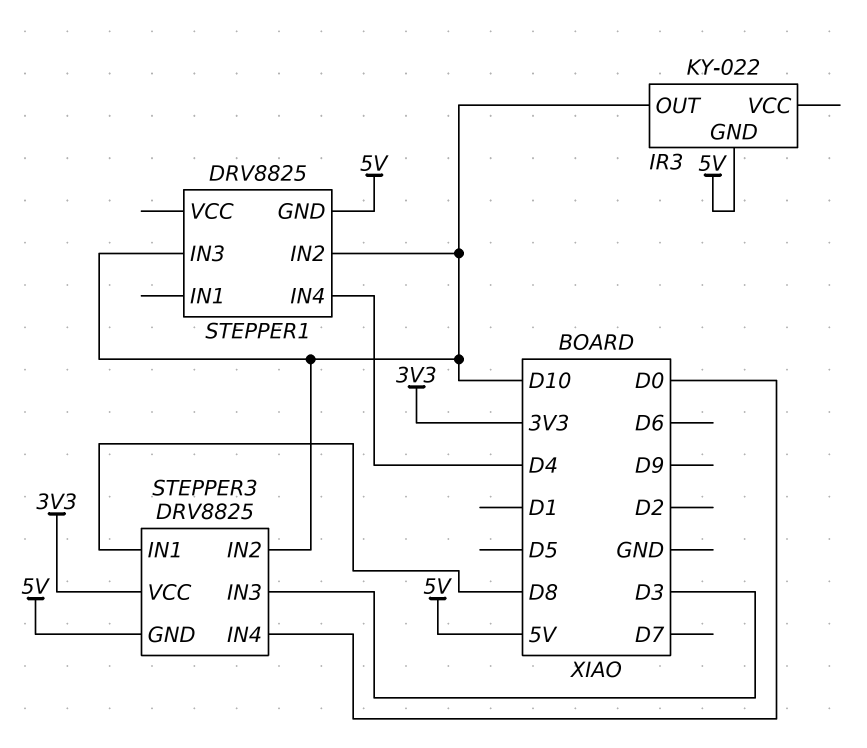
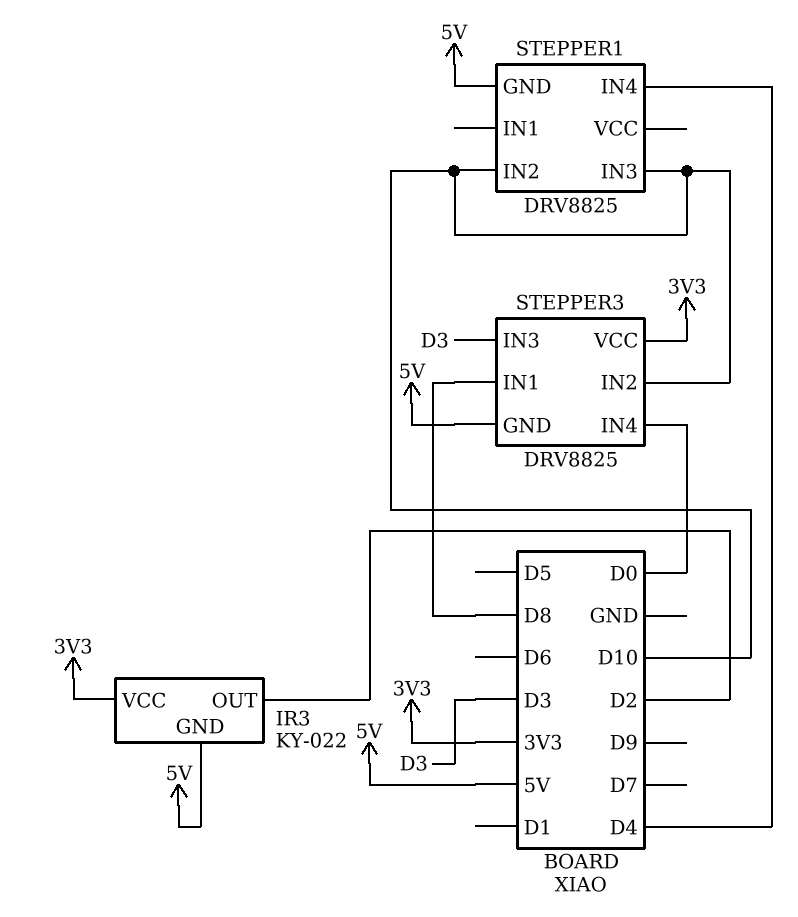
IR3 pin OUT: D10 -> D2
IR3 pin VCC: none -> 3V3

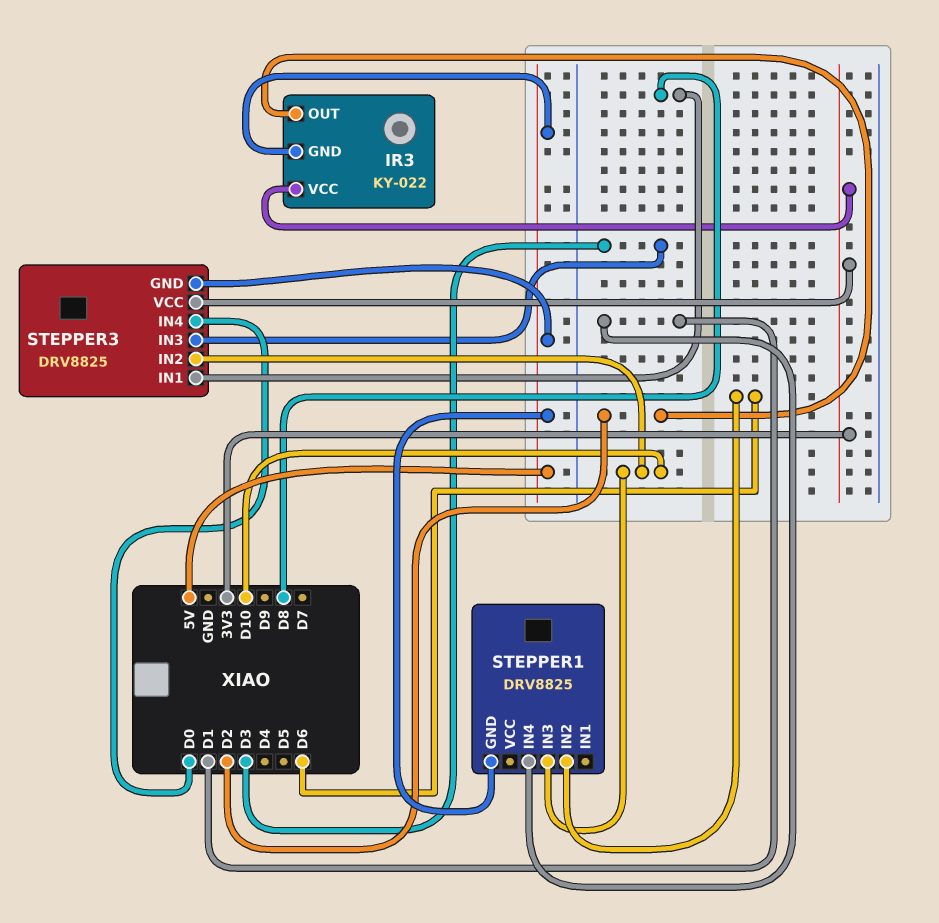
STEPPER1 pin IN2: D10 -> D6
STEPPER1 pin IN4: D4 -> D1

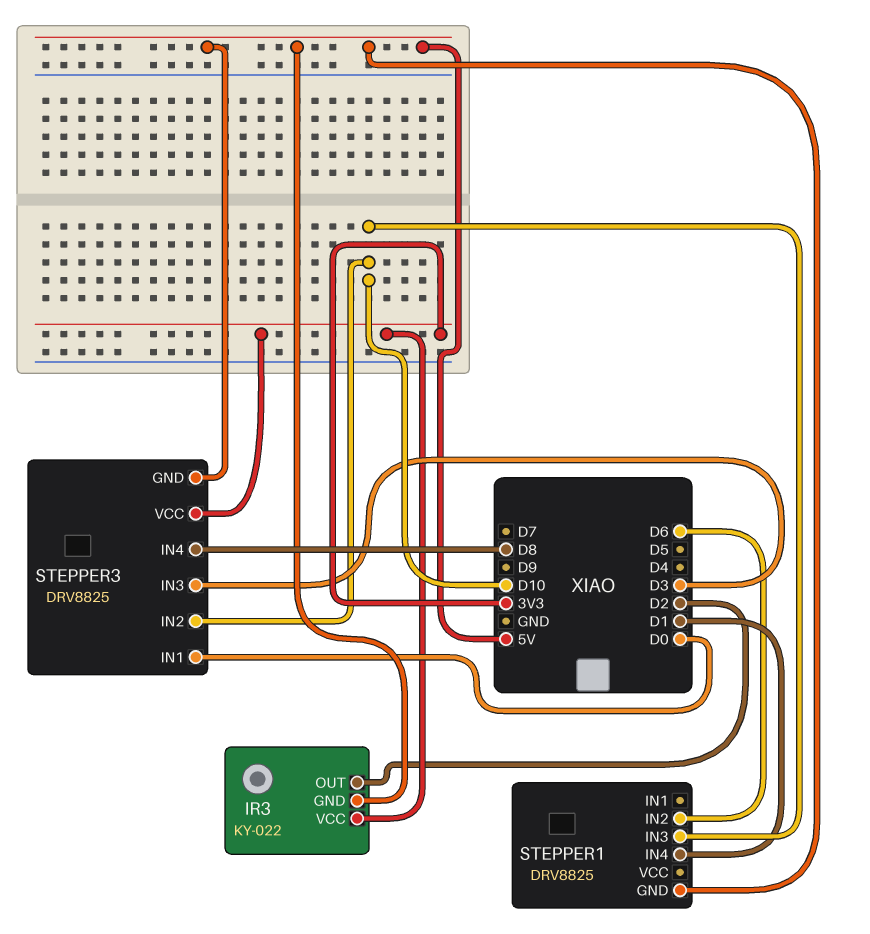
STEPPER3 pin IN1: D8 -> D0
STEPPER3 pin IN4: D0 -> D8

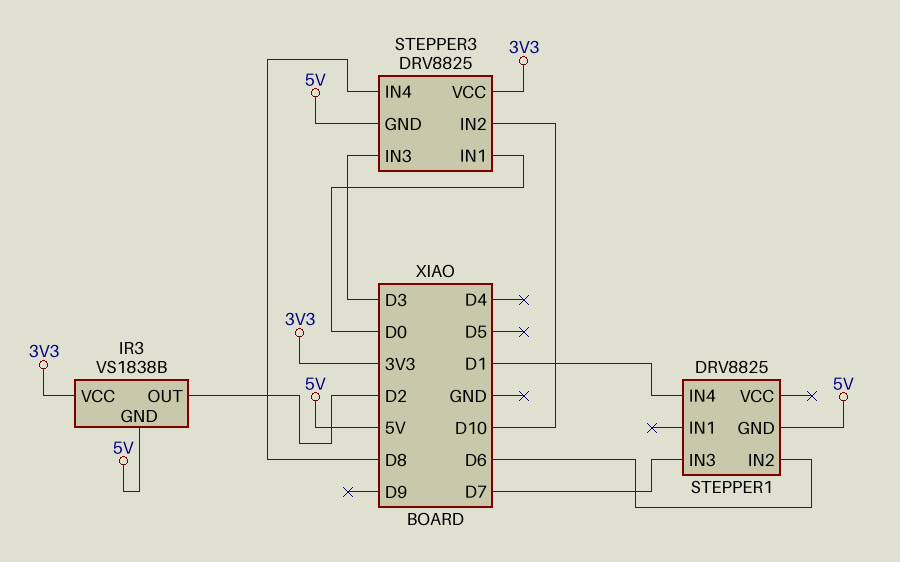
IR3: KY-022 -> VS1838B
STEPPER1 pin IN3: D10 -> D7

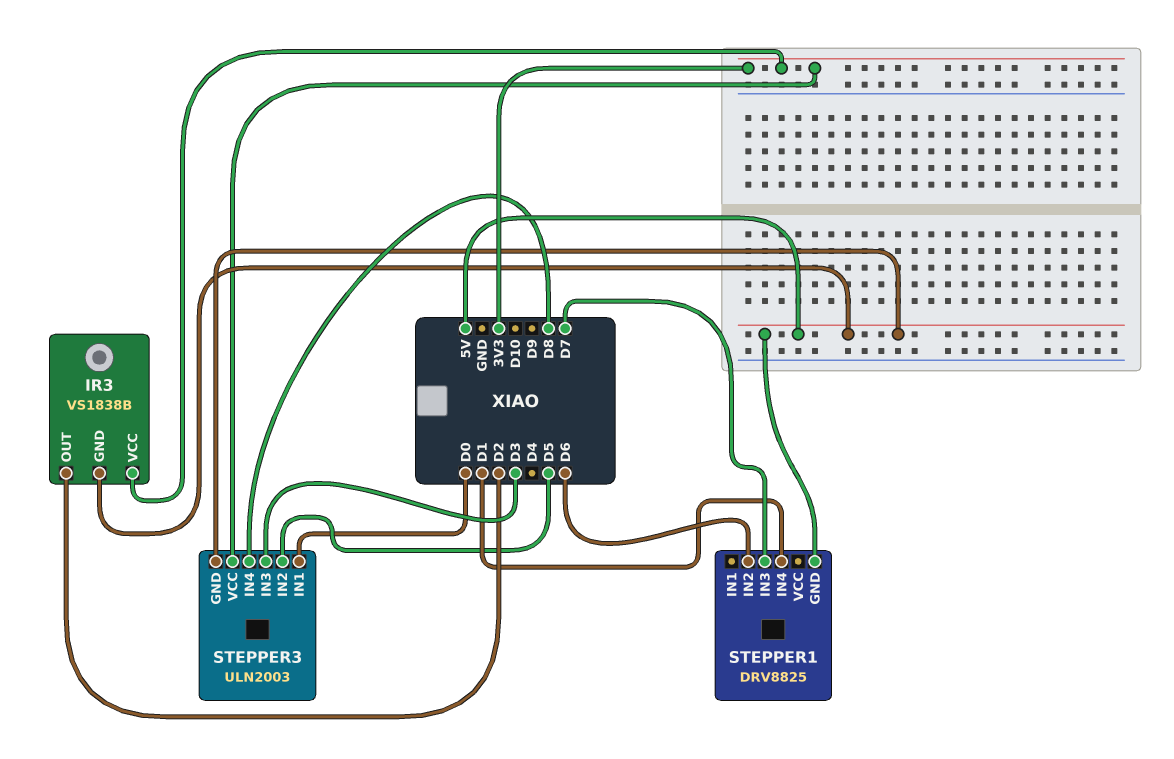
STEPPER3: DRV8825 -> ULN2003
STEPPER3 pin IN2: D10 -> D5

